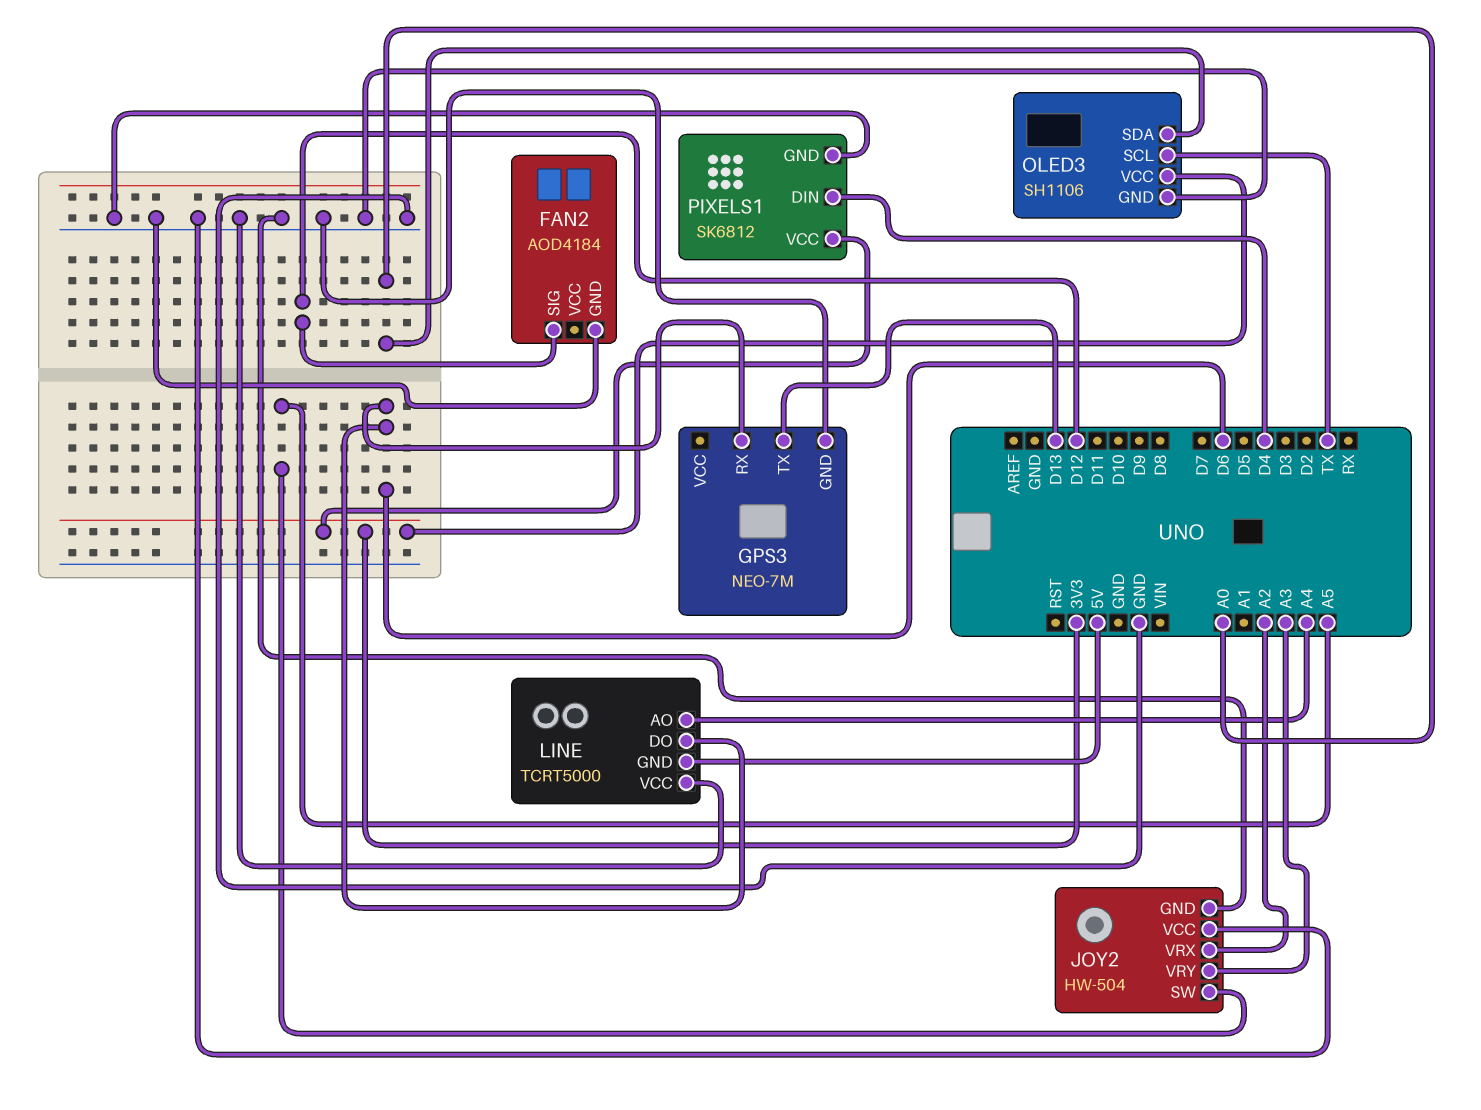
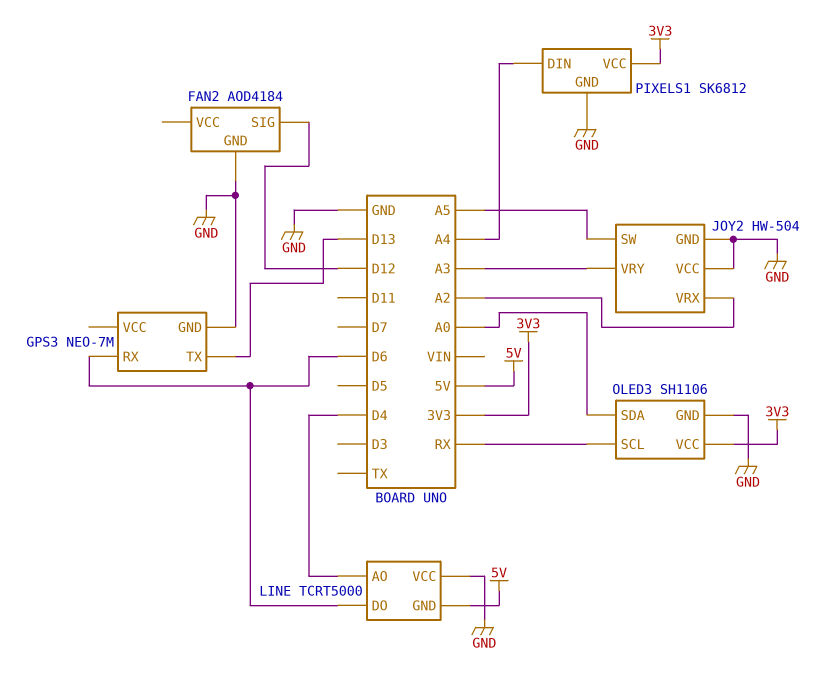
LINE pin AO: A4 -> D4
OLED3 pin SCL: TX -> RX
PIXELS1 pin DIN: D4 -> A4

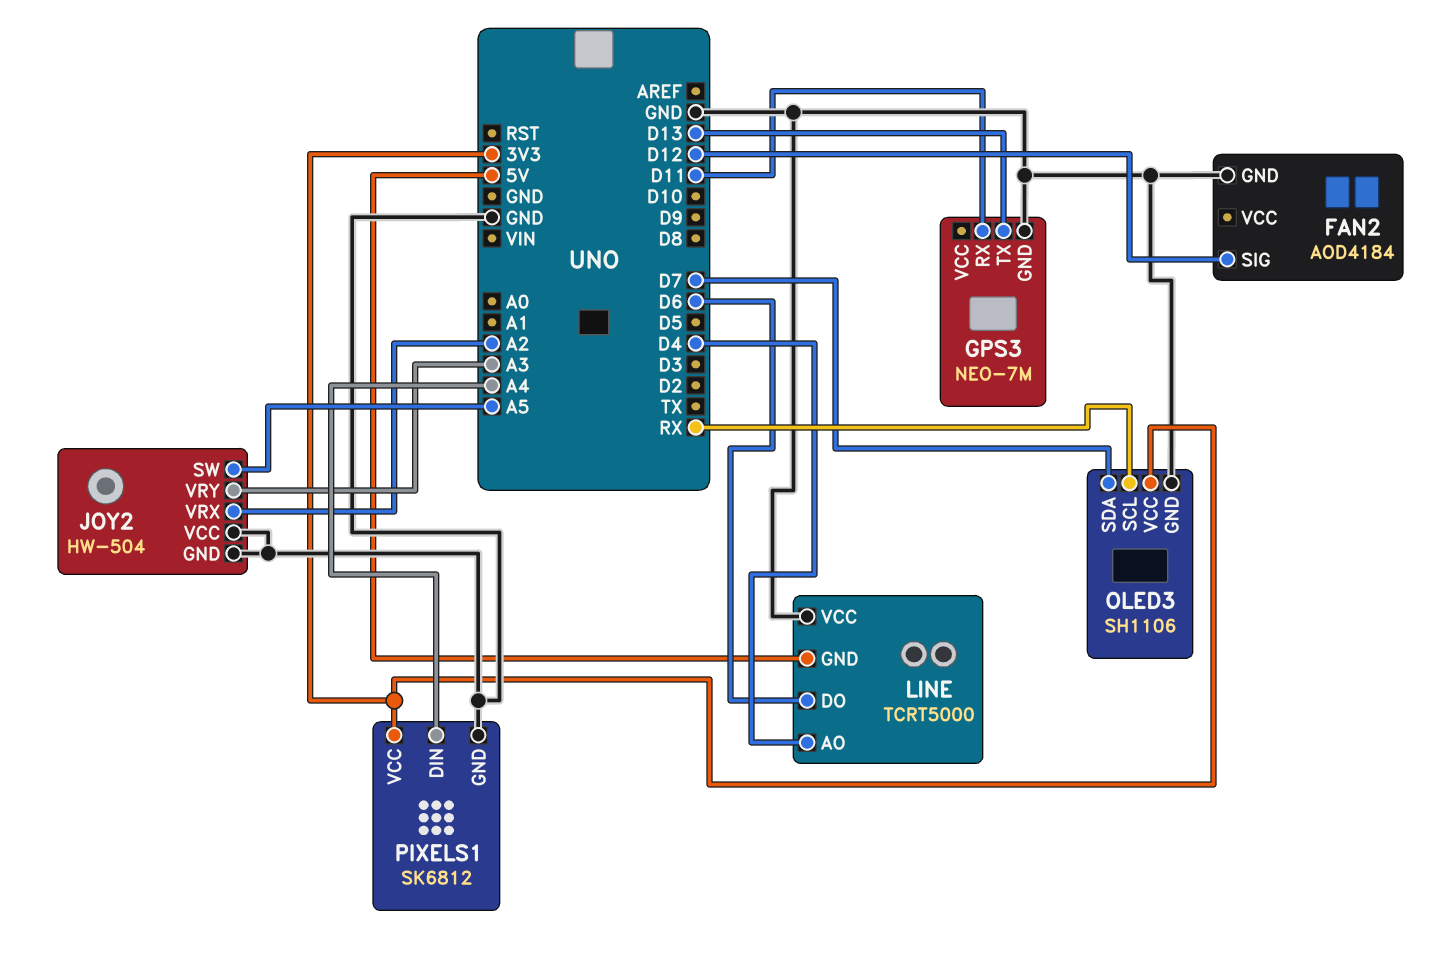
GPS3 pin RX: D6 -> D11
OLED3 pin SDA: A0 -> D7

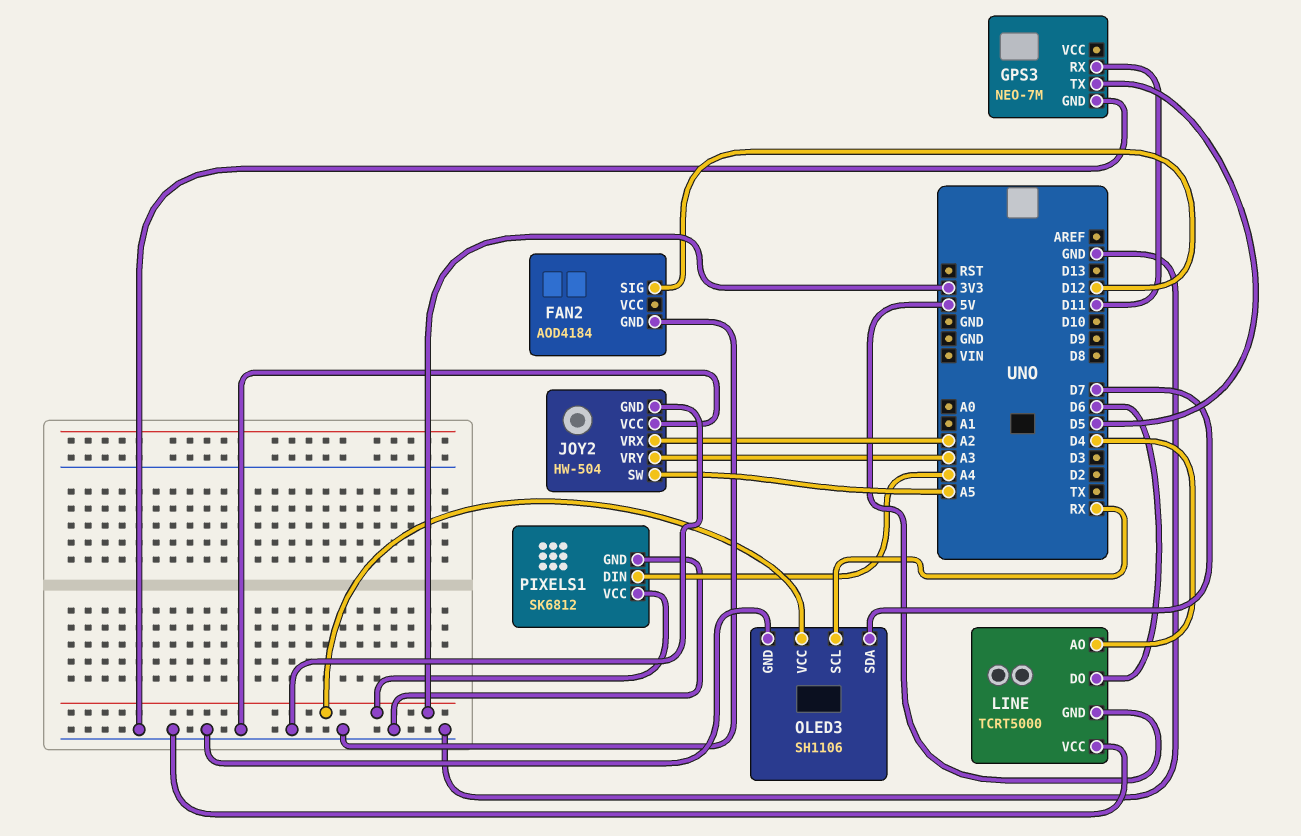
GPS3 pin TX: D13 -> D5

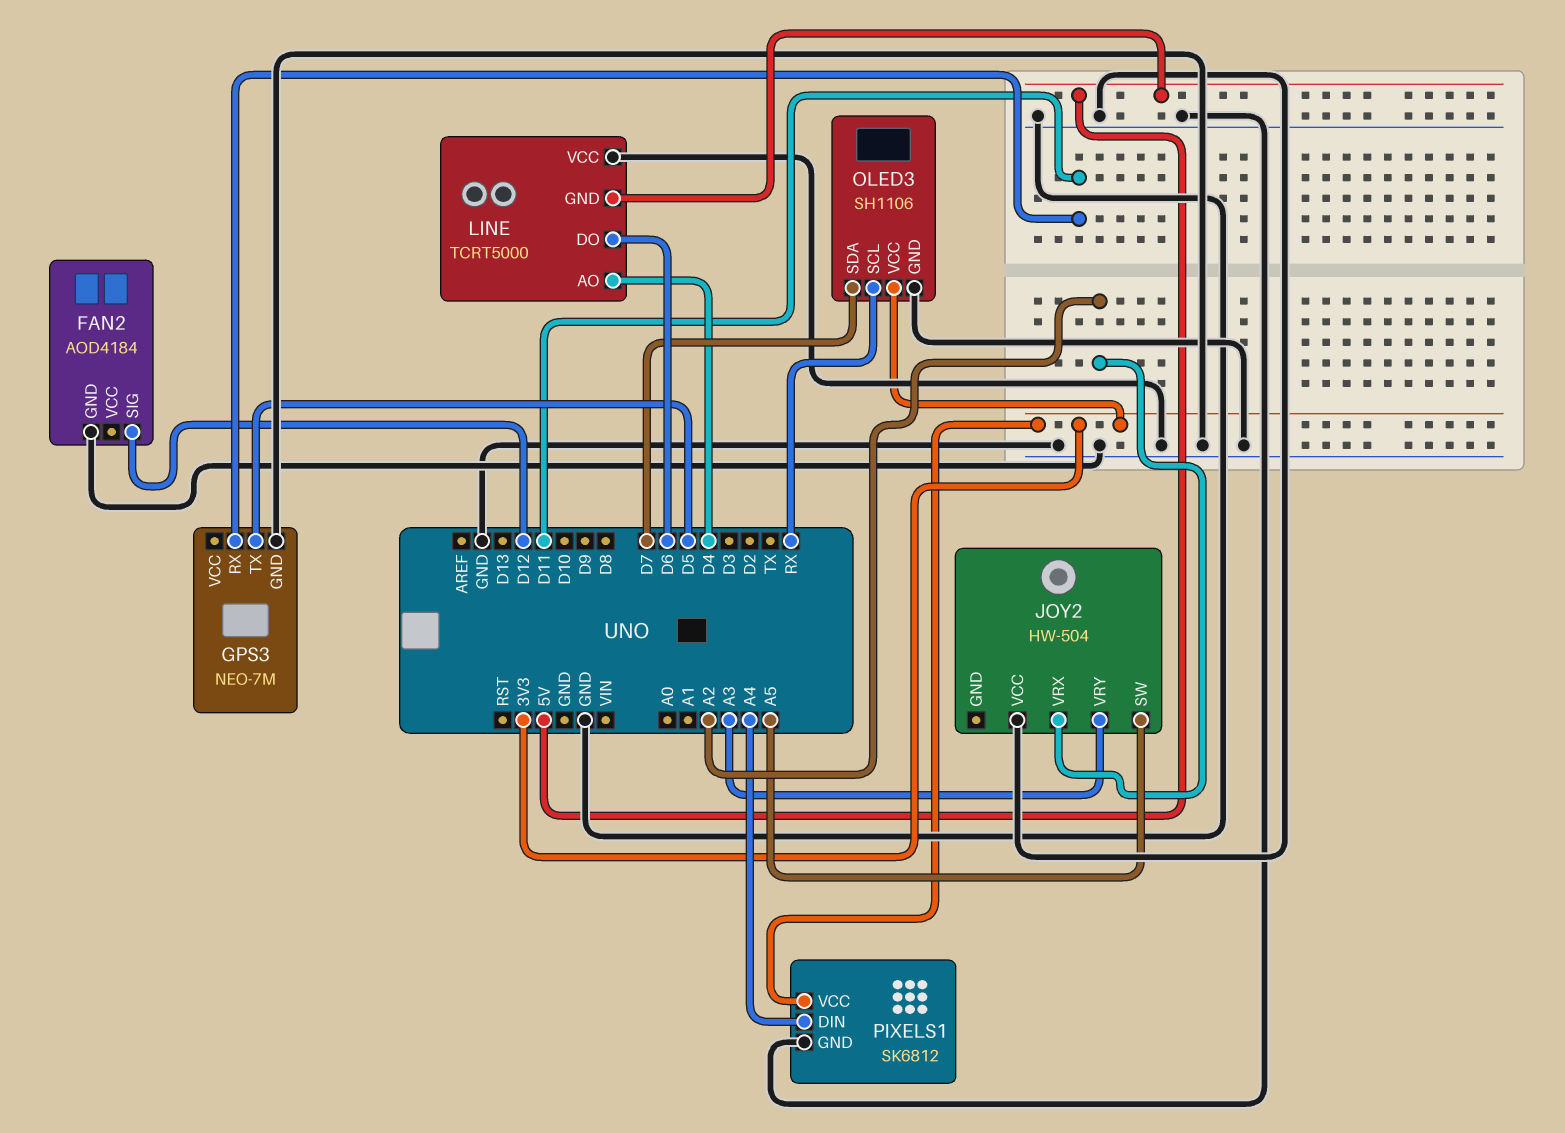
JOY2 pin GND: GND -> none

